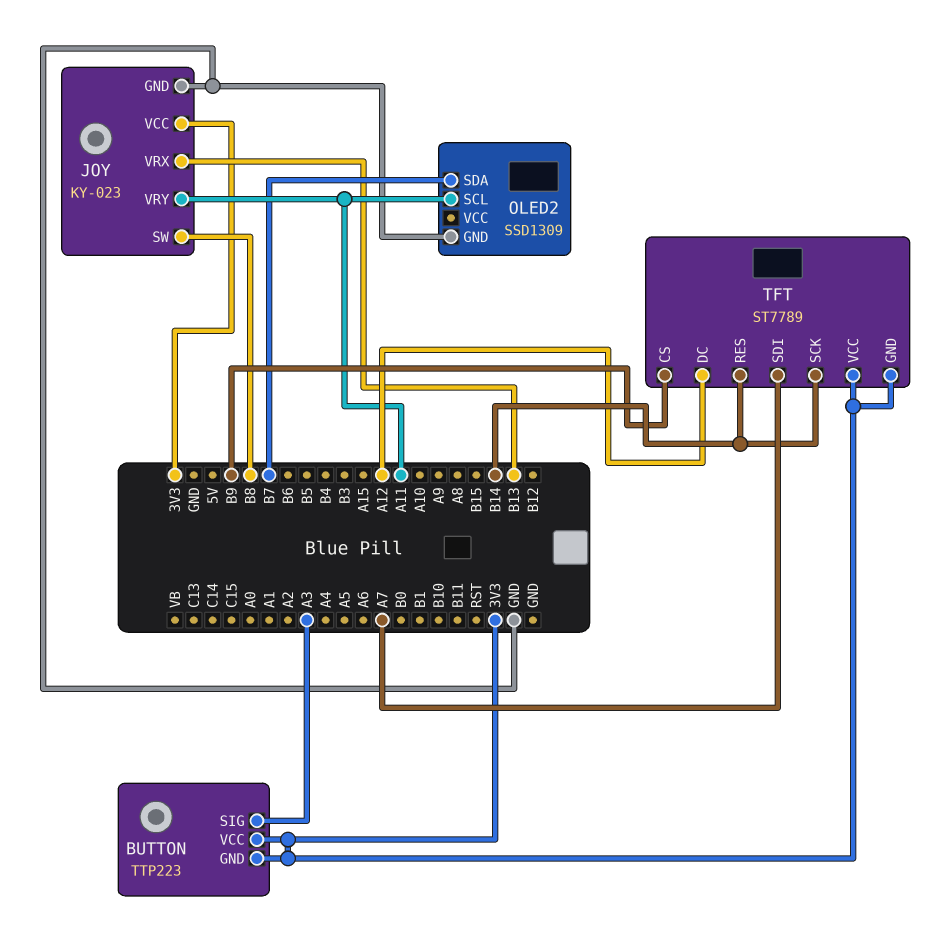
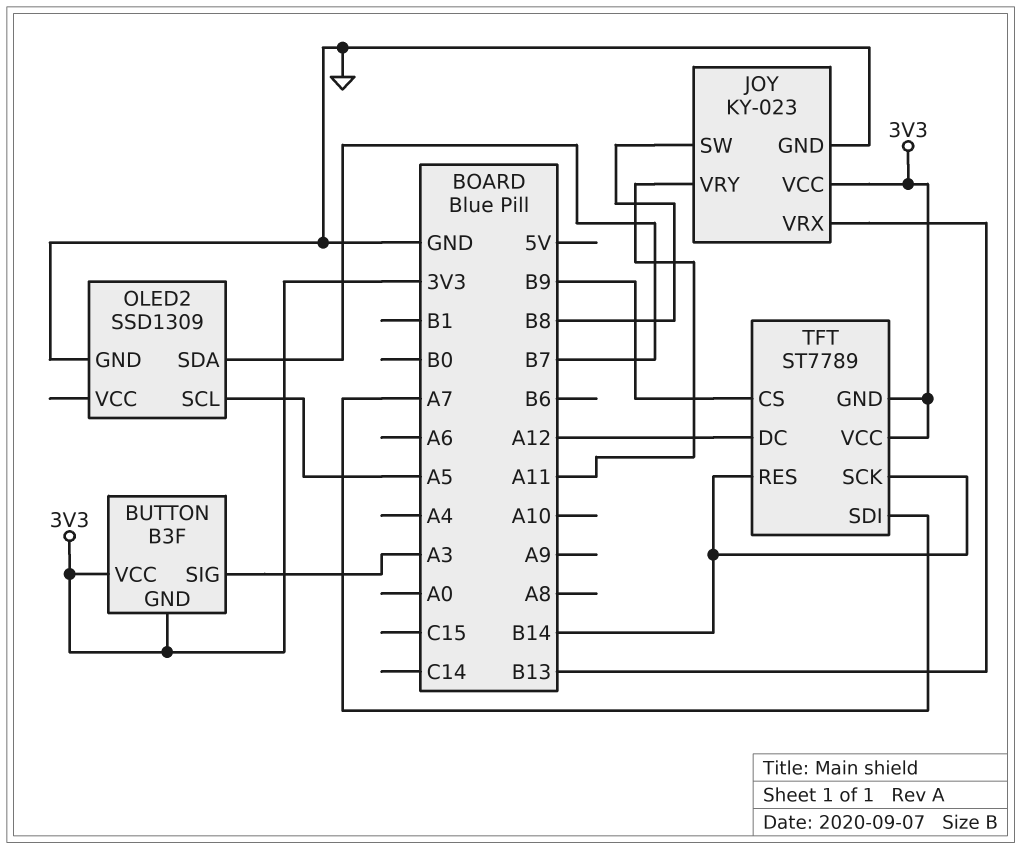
BUTTON: TTP223 -> B3F
OLED2 pin SCL: A11 -> A5

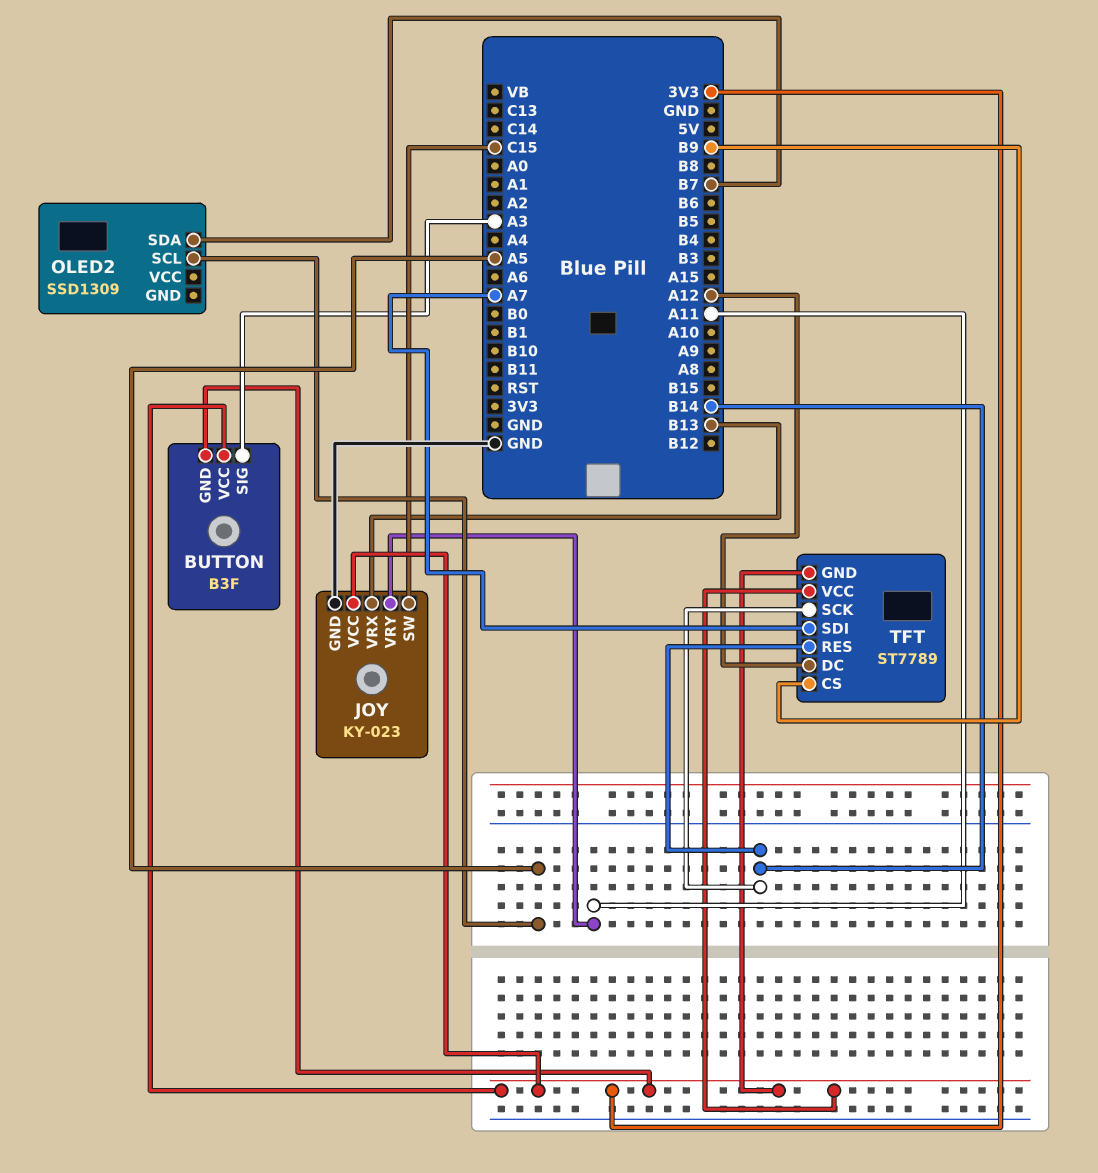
JOY pin SW: B8 -> C15
OLED2 pin GND: GND -> none

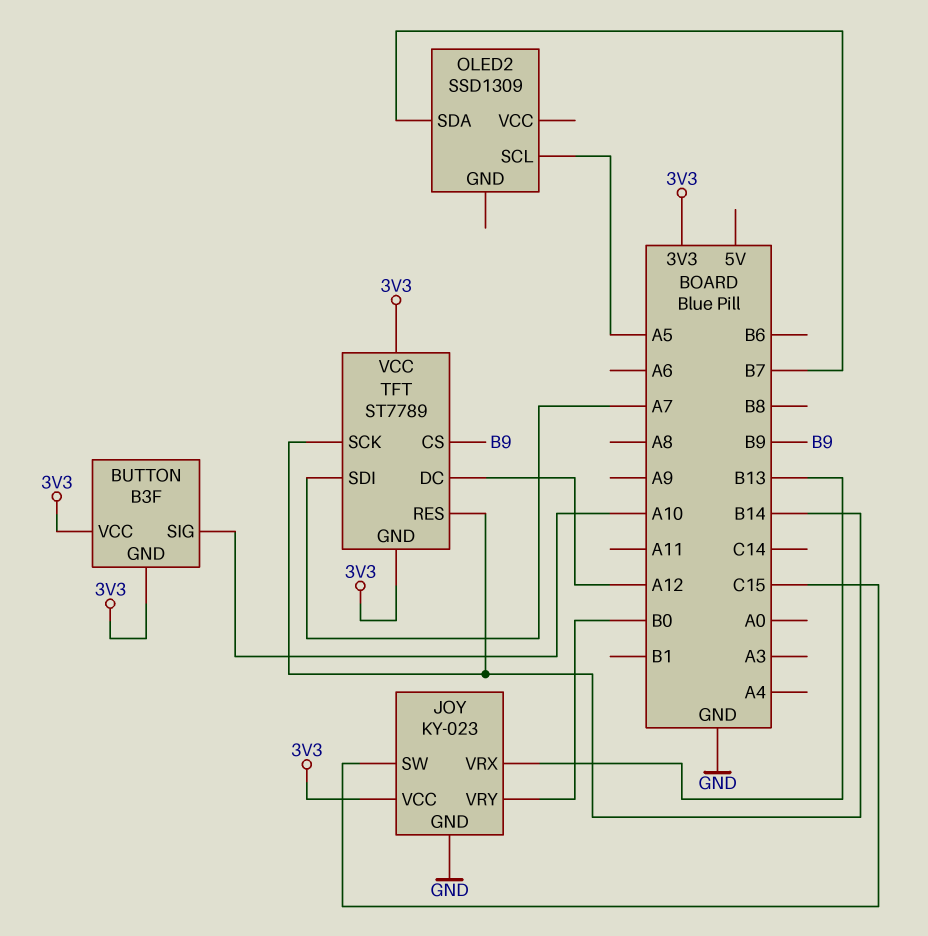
BUTTON pin SIG: A3 -> A10
JOY pin VRY: A11 -> B0

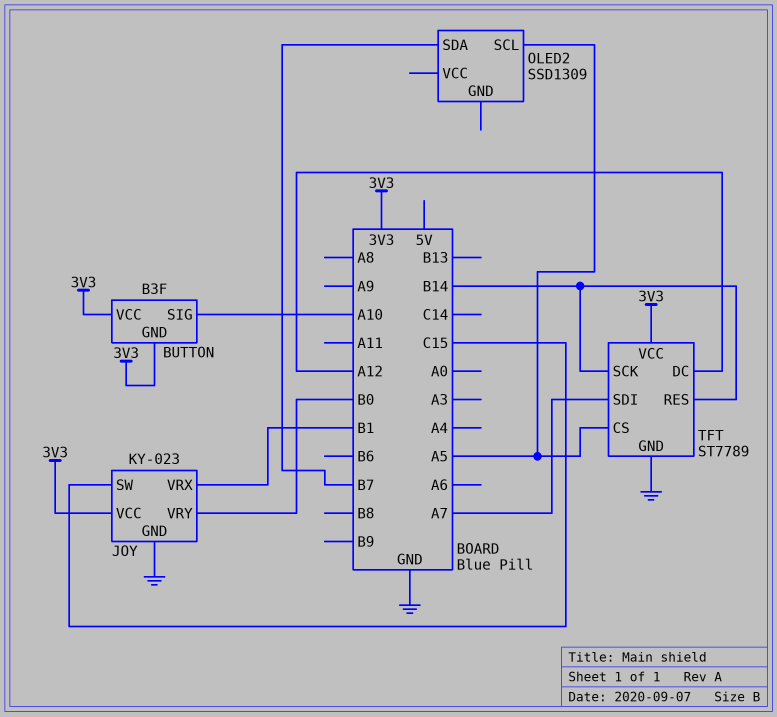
JOY pin VRX: B13 -> B1
TFT pin CS: B9 -> A5
TFT pin GND: 3V3 -> GND

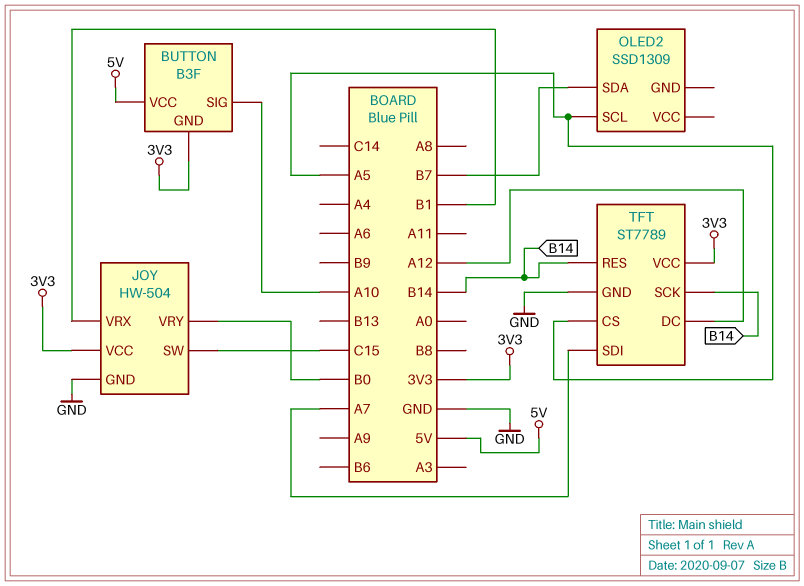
BUTTON pin VCC: 3V3 -> 5V
JOY: KY-023 -> HW-504

